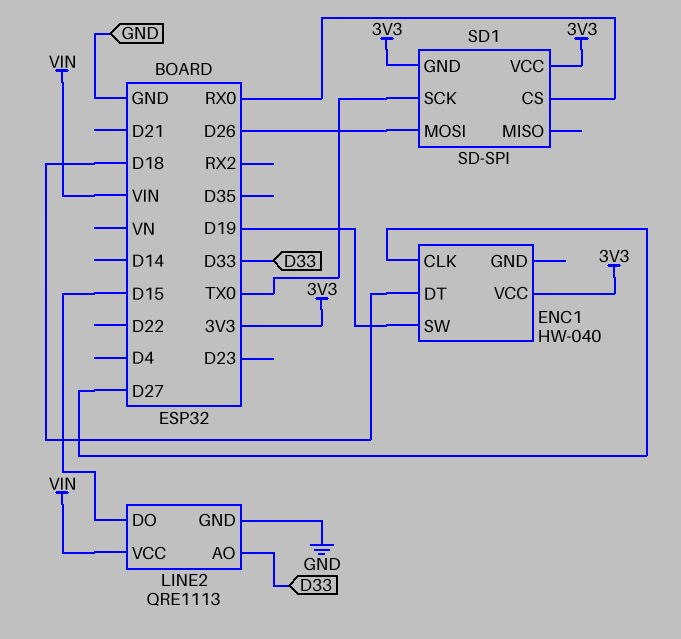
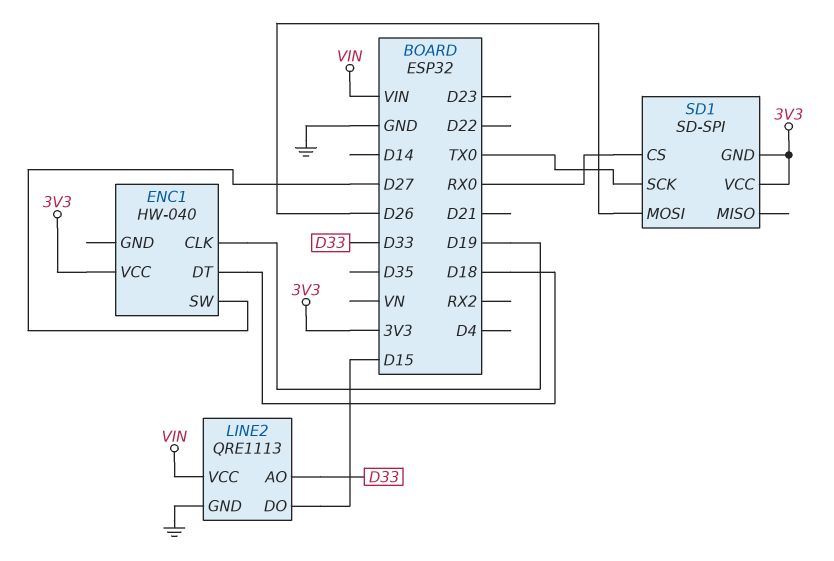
ENC1 pin CLK: D27 -> D19
ENC1 pin SW: D19 -> D27

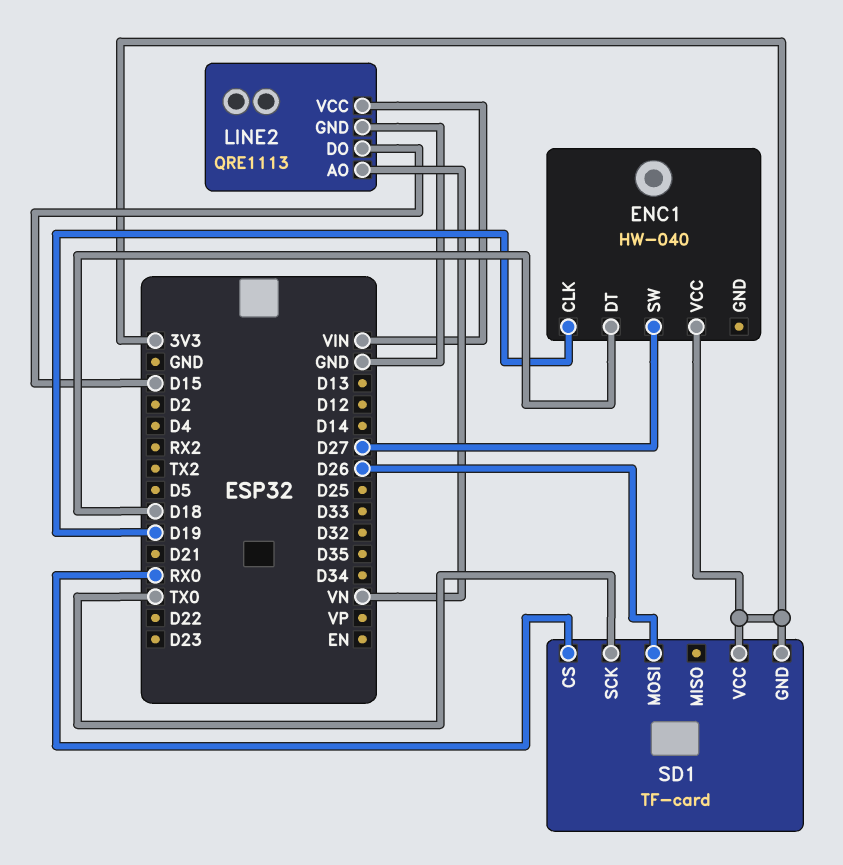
LINE2 pin AO: D33 -> VN
SD1: SD-SPI -> TF-card

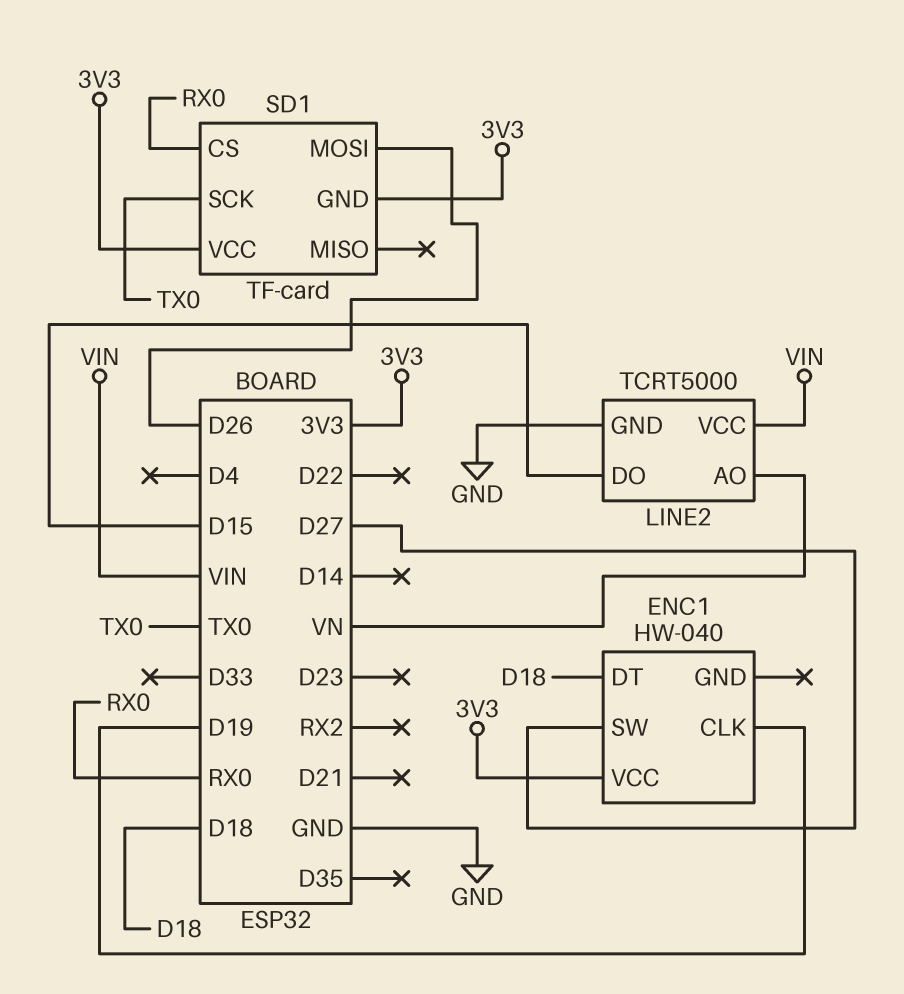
LINE2: QRE1113 -> TCRT5000

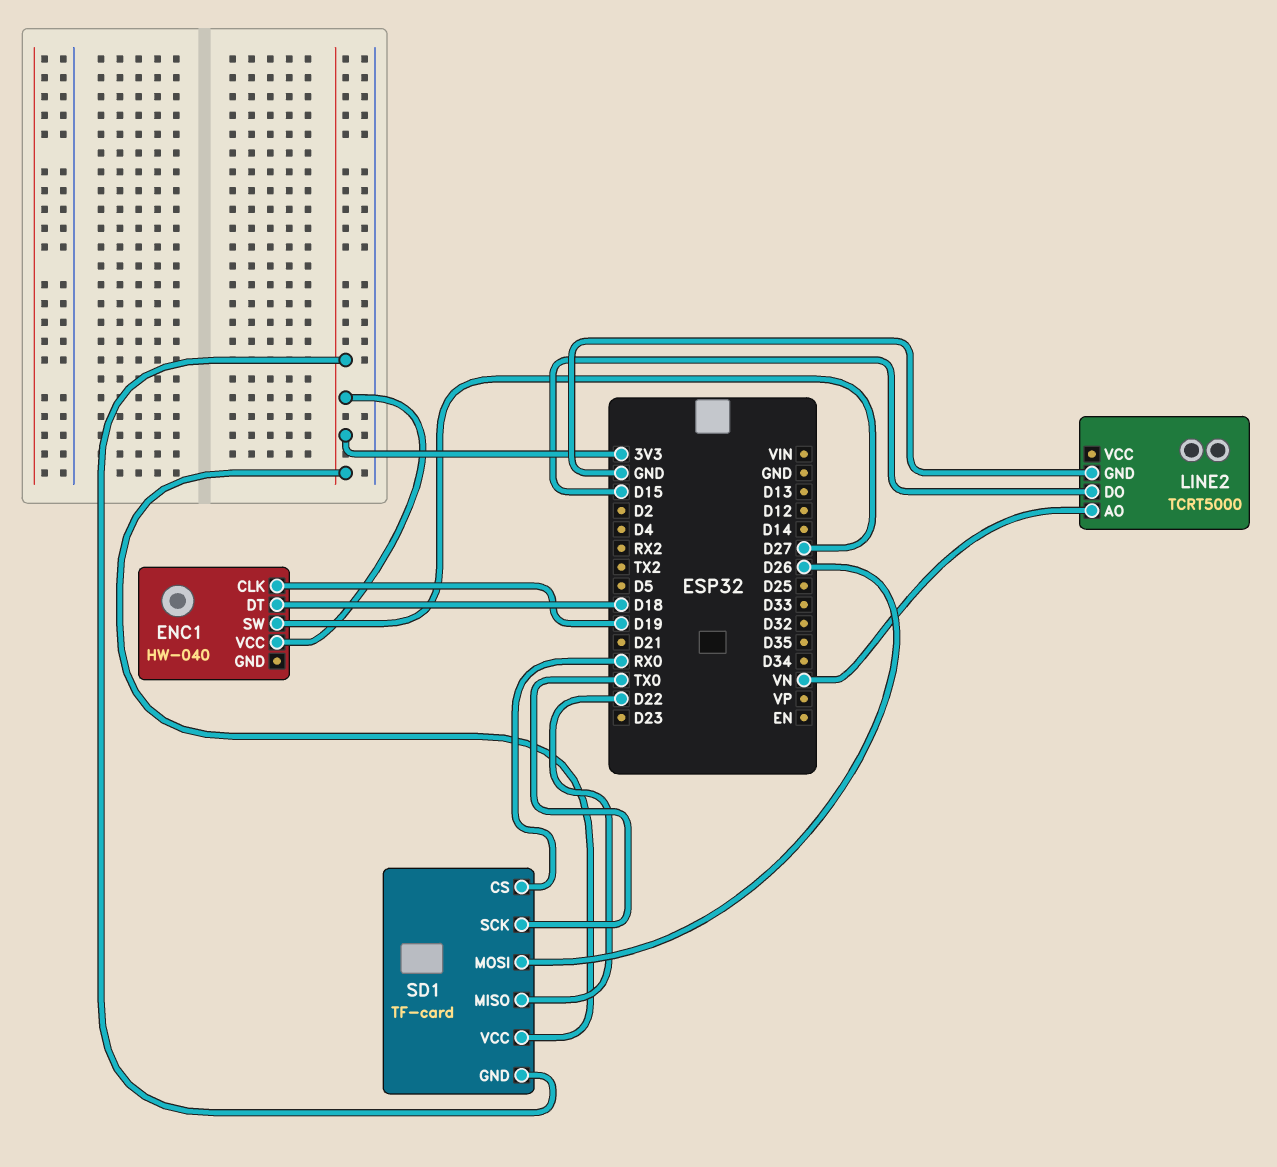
LINE2 pin VCC: VIN -> none
SD1 pin MISO: none -> D22

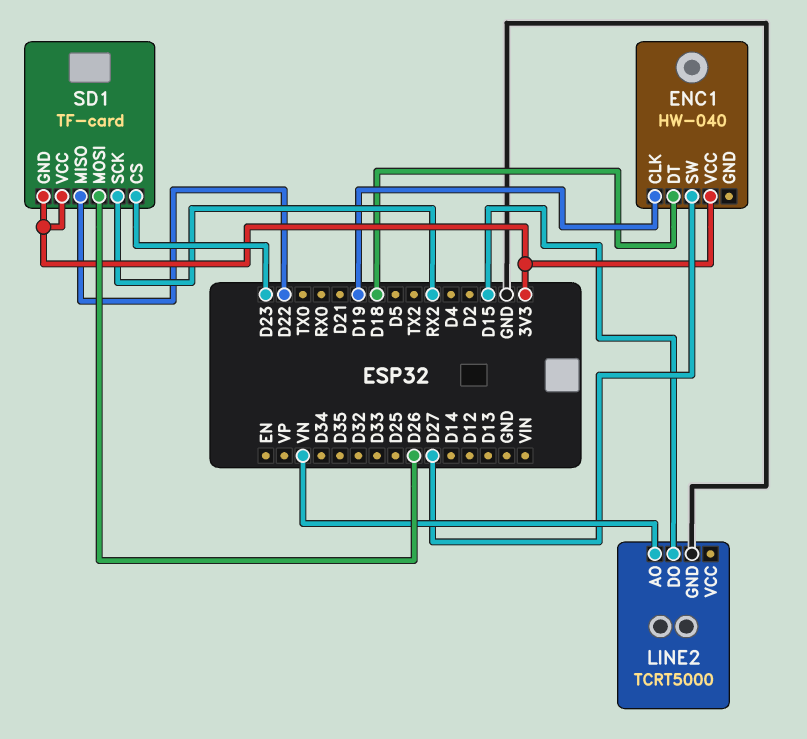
SD1 pin CS: RX0 -> D23
SD1 pin SCK: TX0 -> RX2

